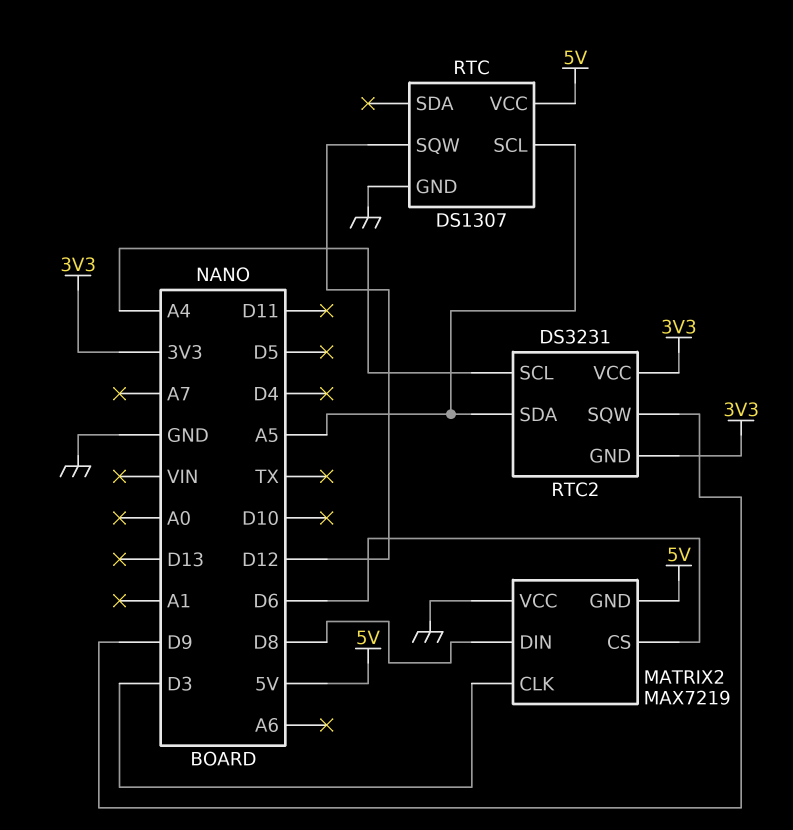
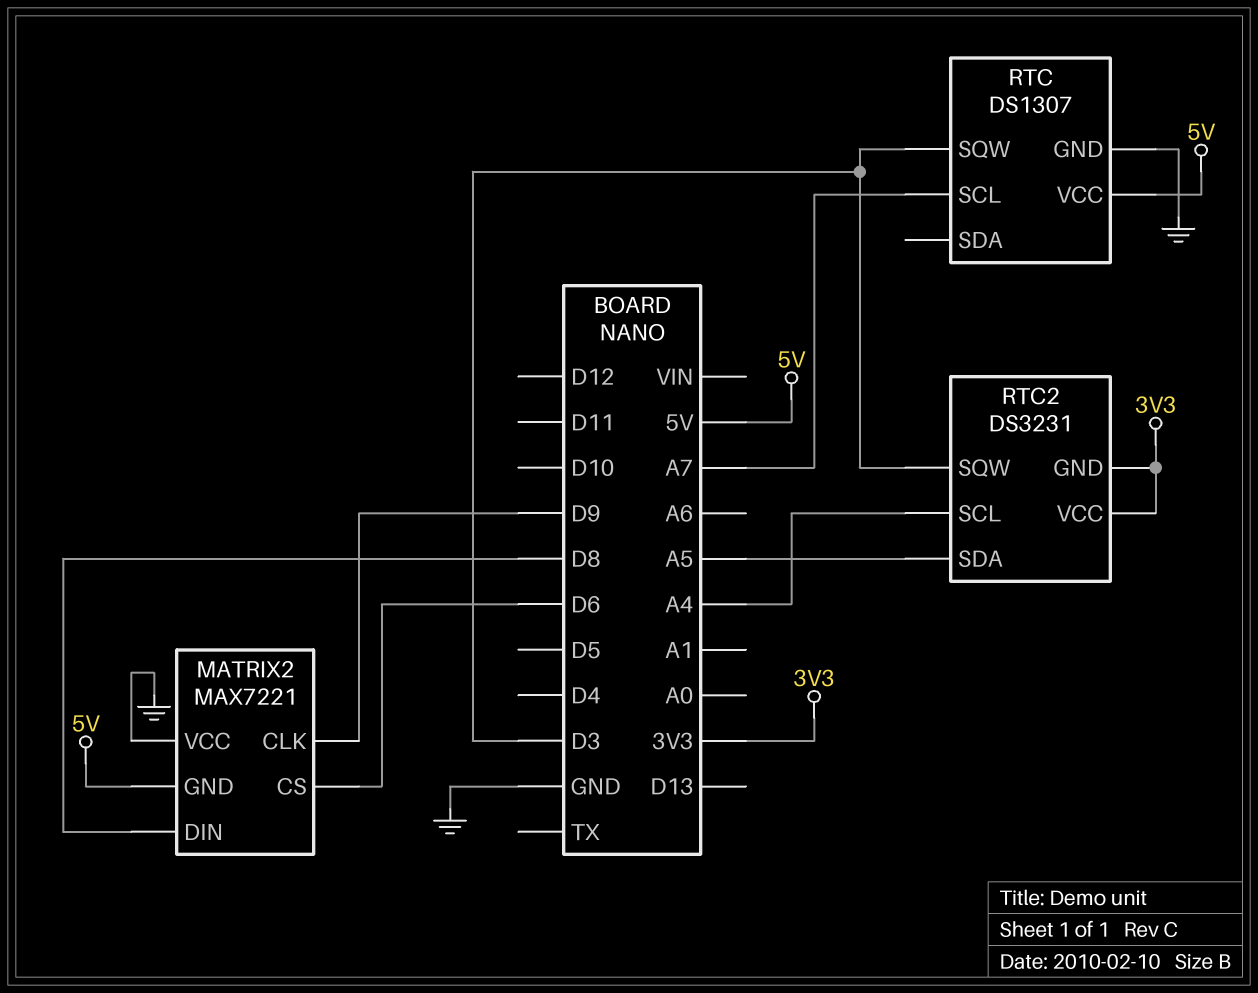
MATRIX2: MAX7219 -> MAX7221
MATRIX2 pin CLK: D3 -> D9
RTC pin SCL: A5 -> A7
RTC pin SQW: D12 -> D3
RTC2 pin SQW: D9 -> D3

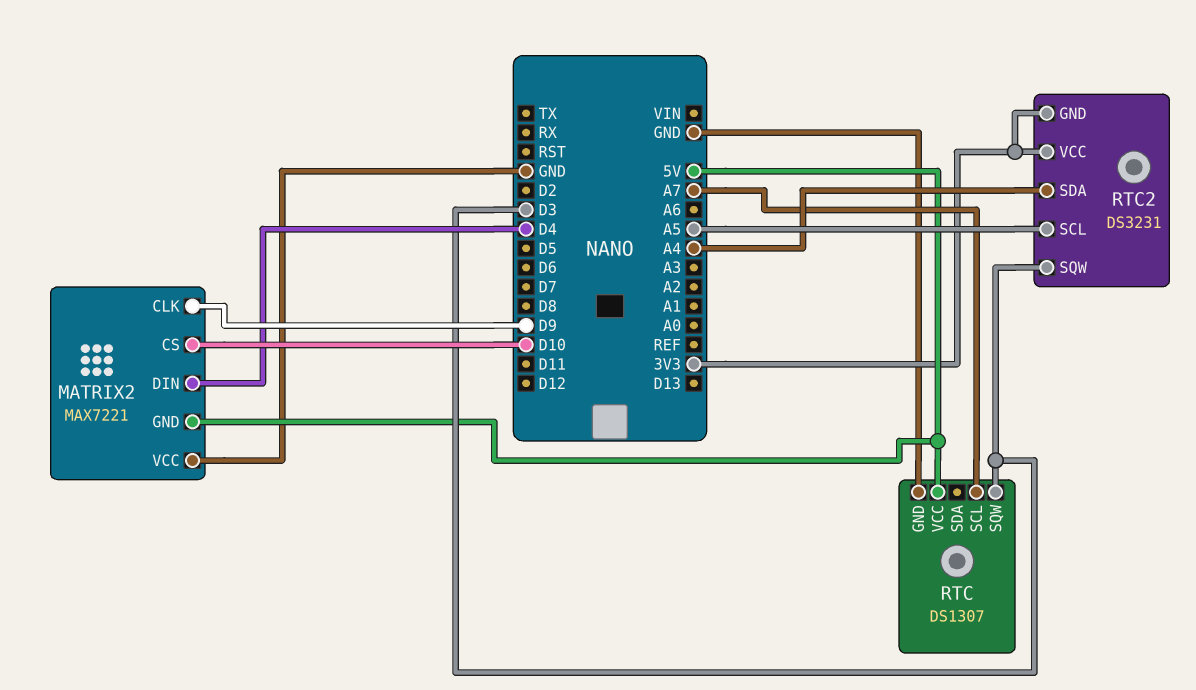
MATRIX2 pin CS: D6 -> D10
MATRIX2 pin DIN: D8 -> D4
RTC2 pin SCL: A4 -> A5
RTC2 pin SDA: A5 -> A4

